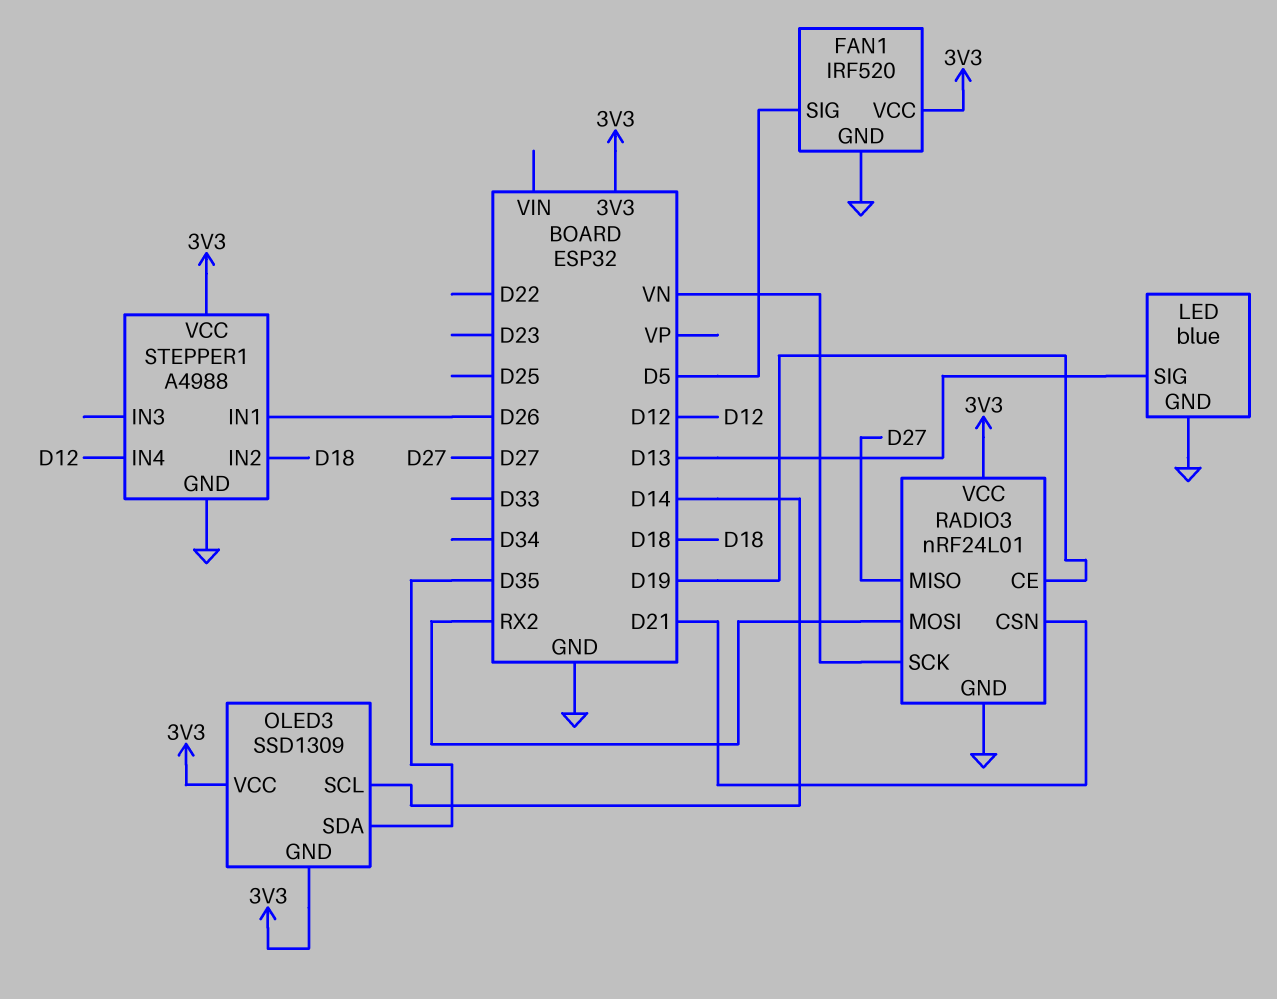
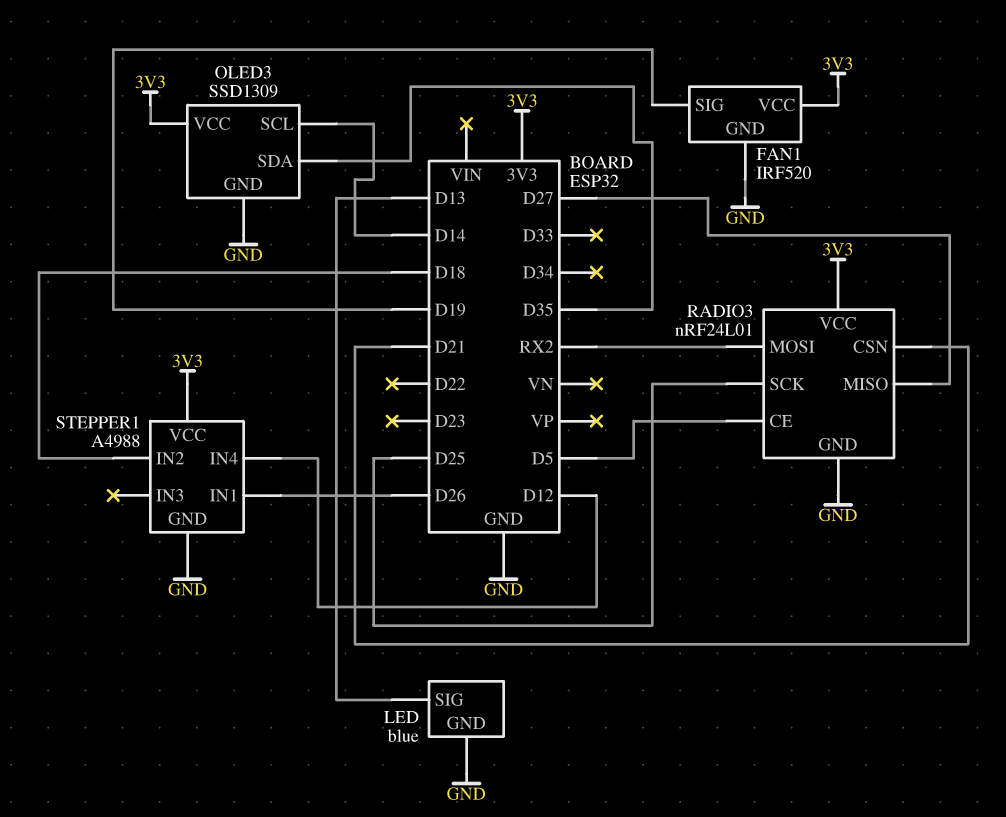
FAN1 pin SIG: D5 -> D19
OLED3 pin GND: 3V3 -> GND
RADIO3 pin CE: D19 -> D5
RADIO3 pin SCK: VN -> D25

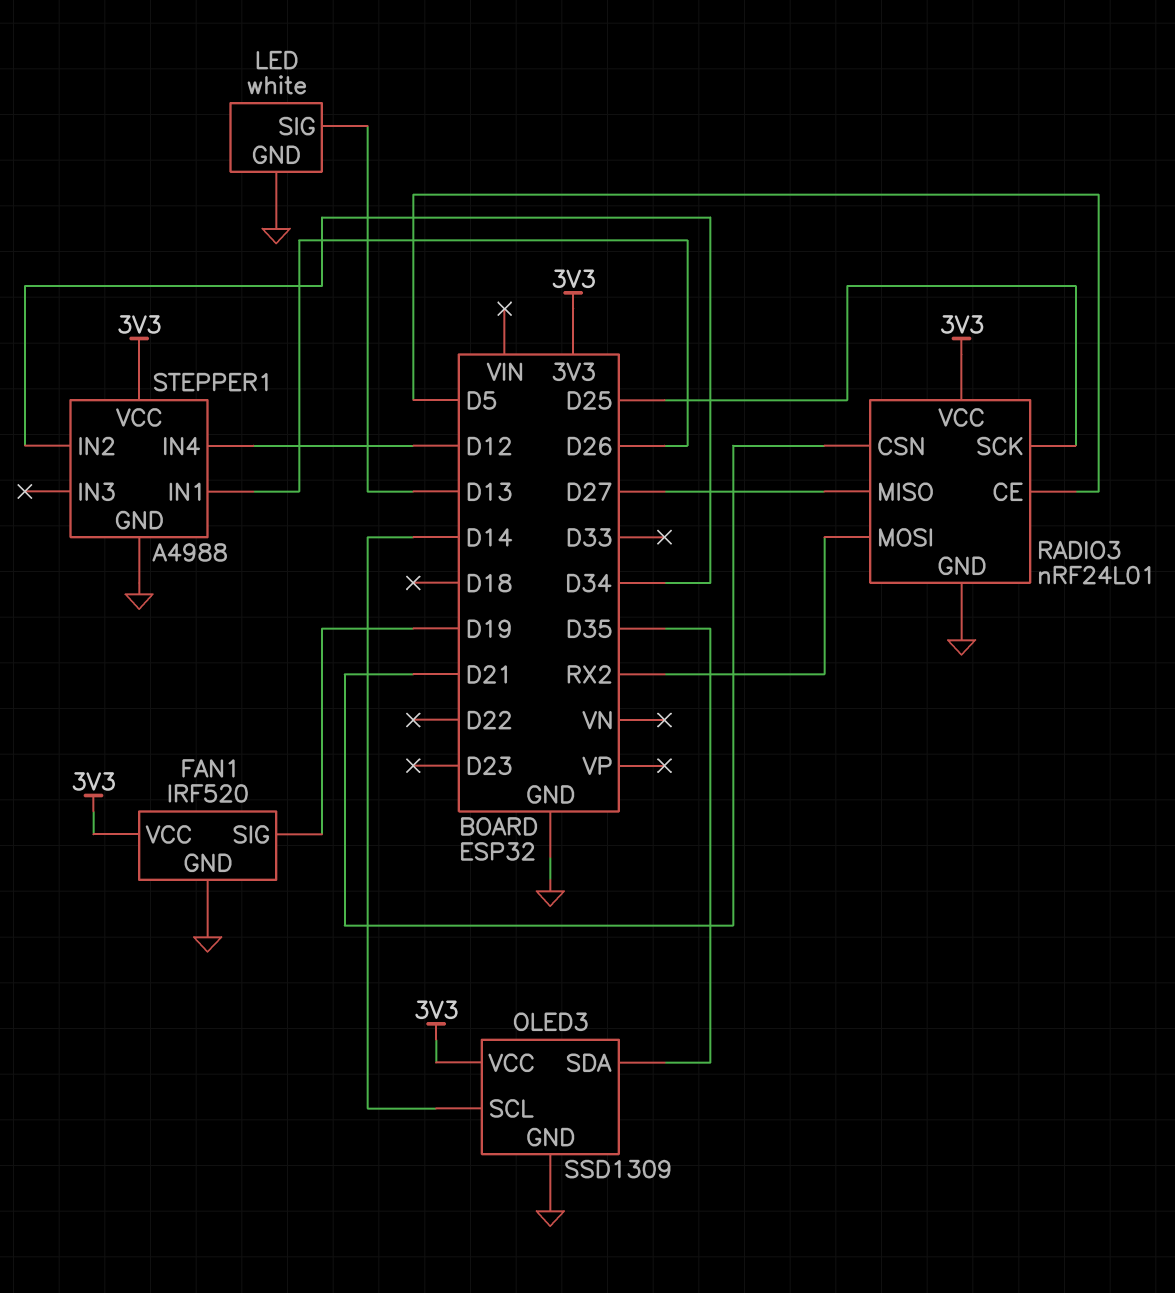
LED: blue -> white
STEPPER1 pin IN2: D18 -> D34

